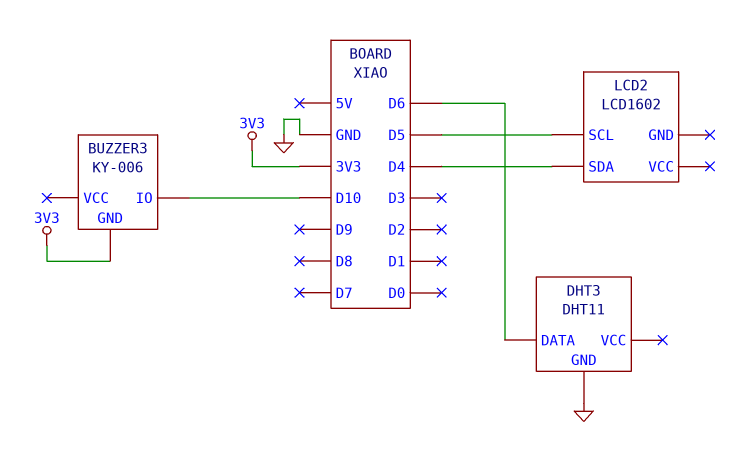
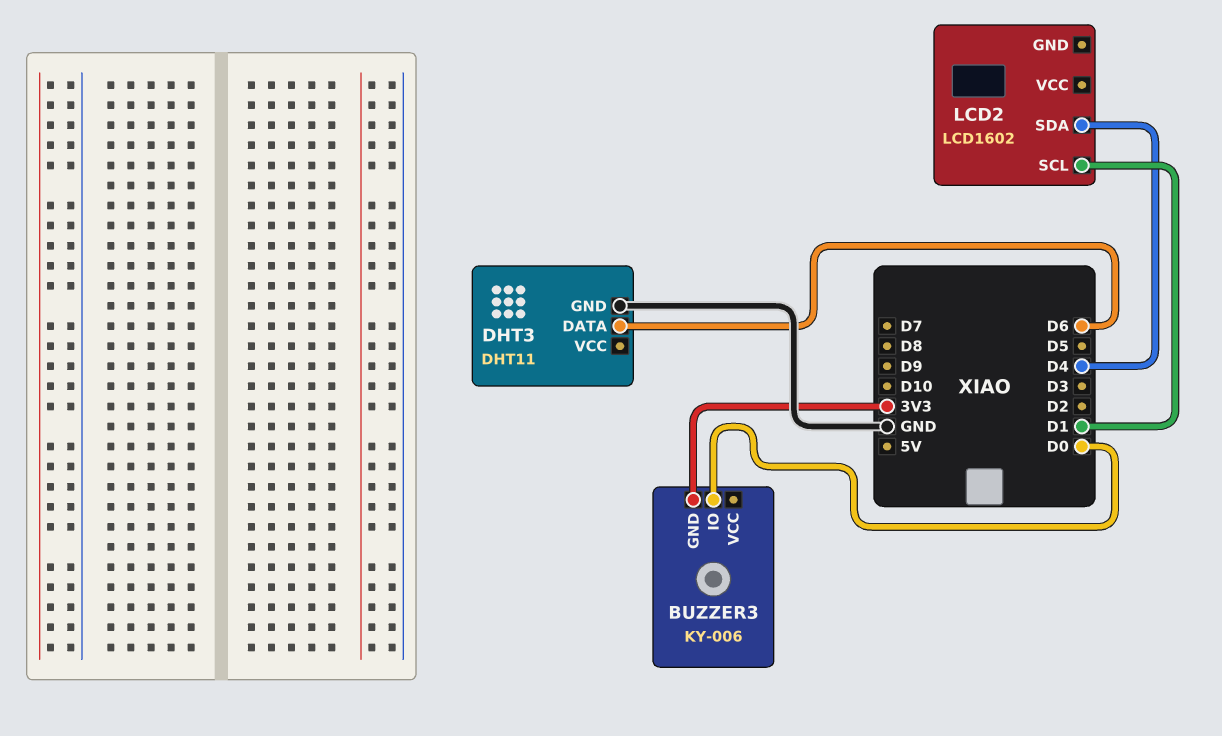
BUZZER3 pin IO: D10 -> D0
LCD2 pin SCL: D5 -> D1

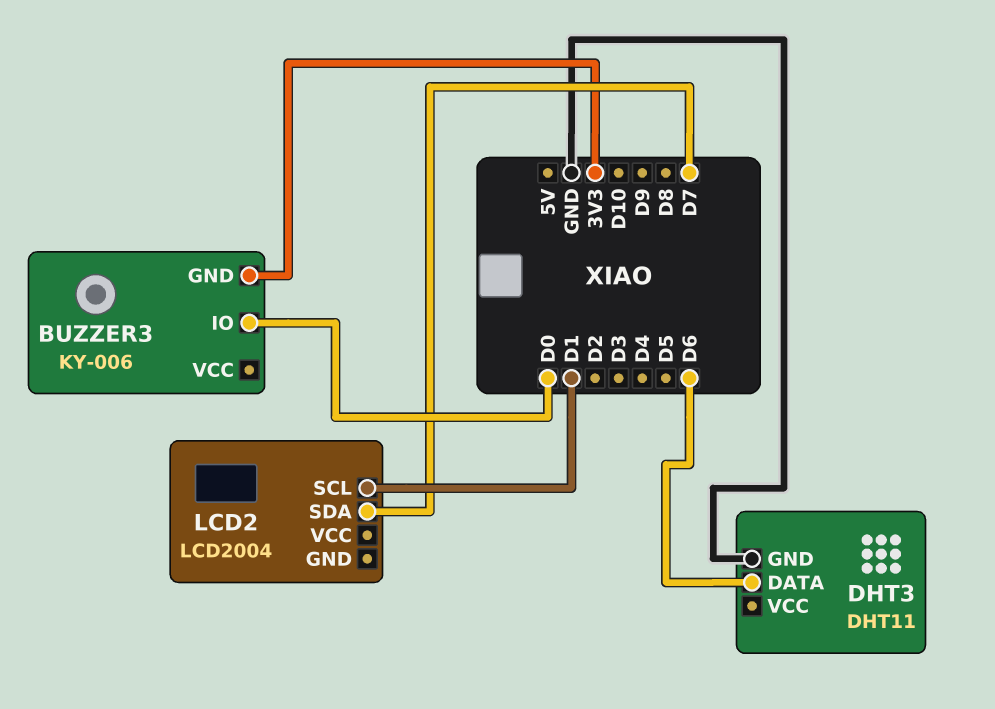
LCD2: LCD1602 -> LCD2004
LCD2 pin SDA: D4 -> D7

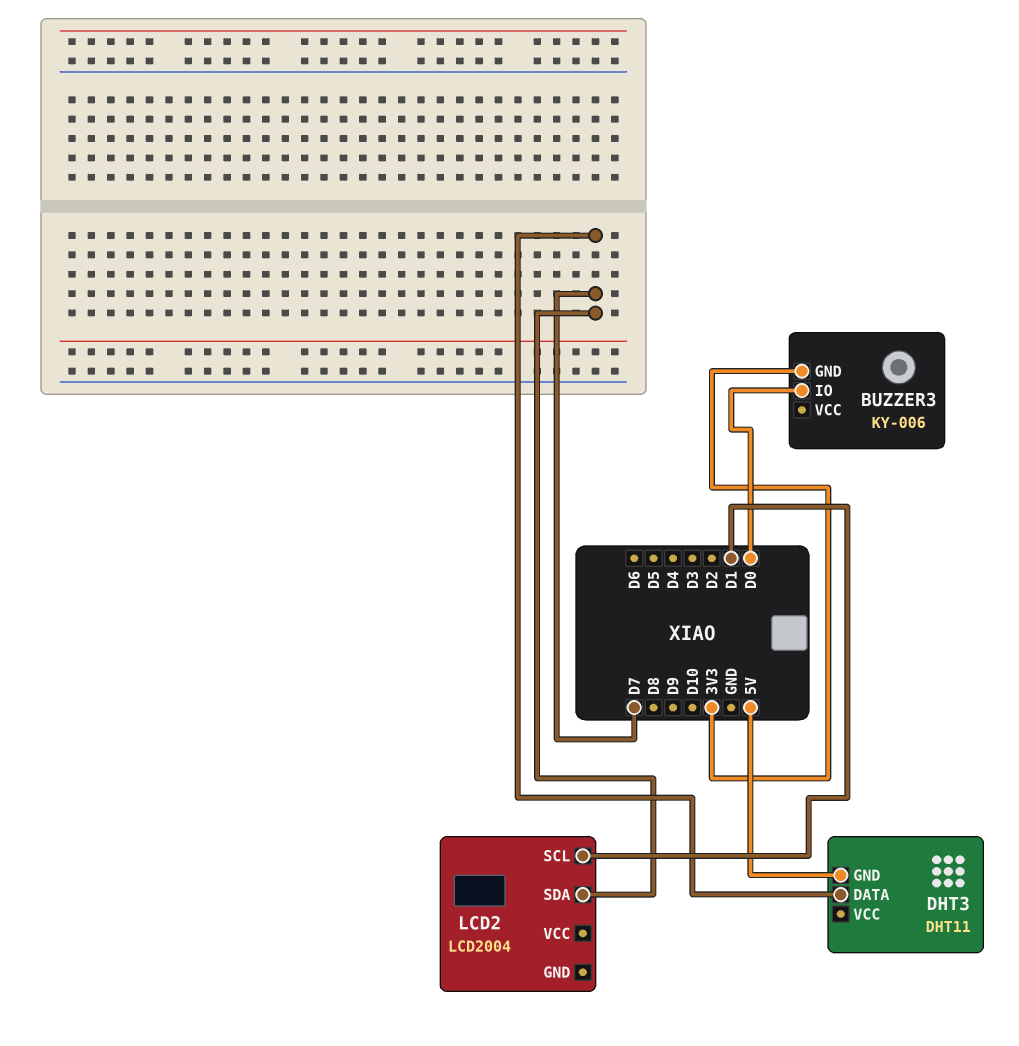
DHT3 pin DATA: D6 -> D7
DHT3 pin GND: GND -> 5V

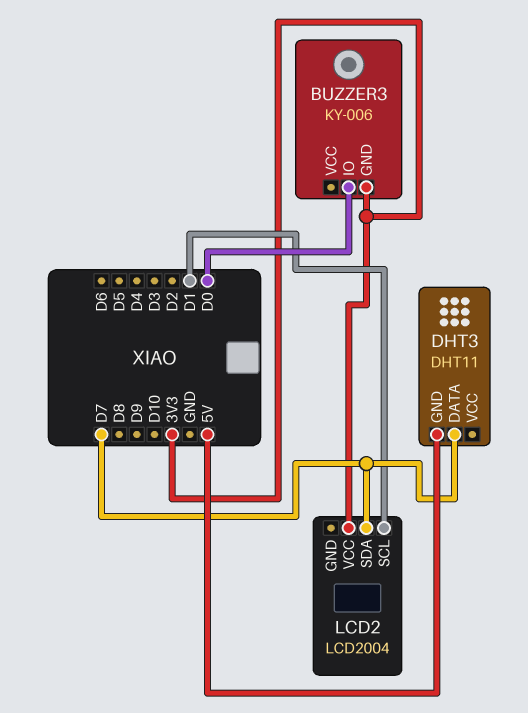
LCD2 pin VCC: none -> 3V3

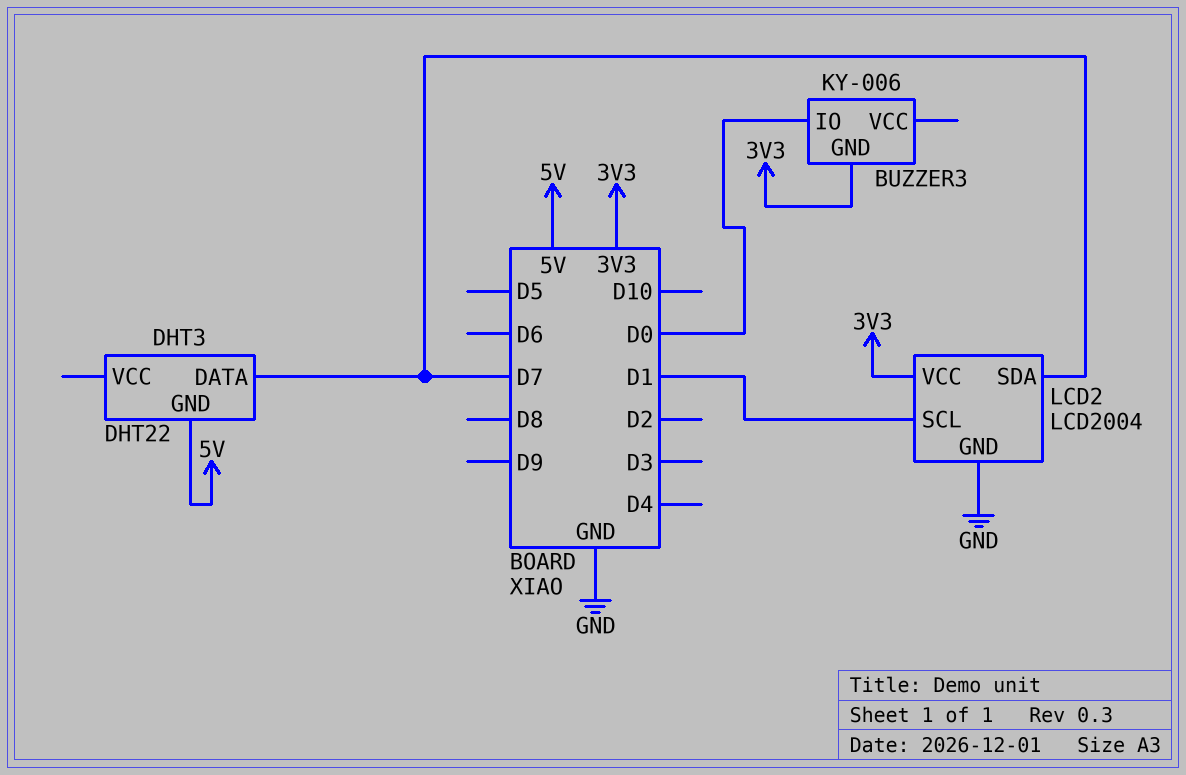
DHT3: DHT11 -> DHT22
LCD2 pin GND: none -> GND

